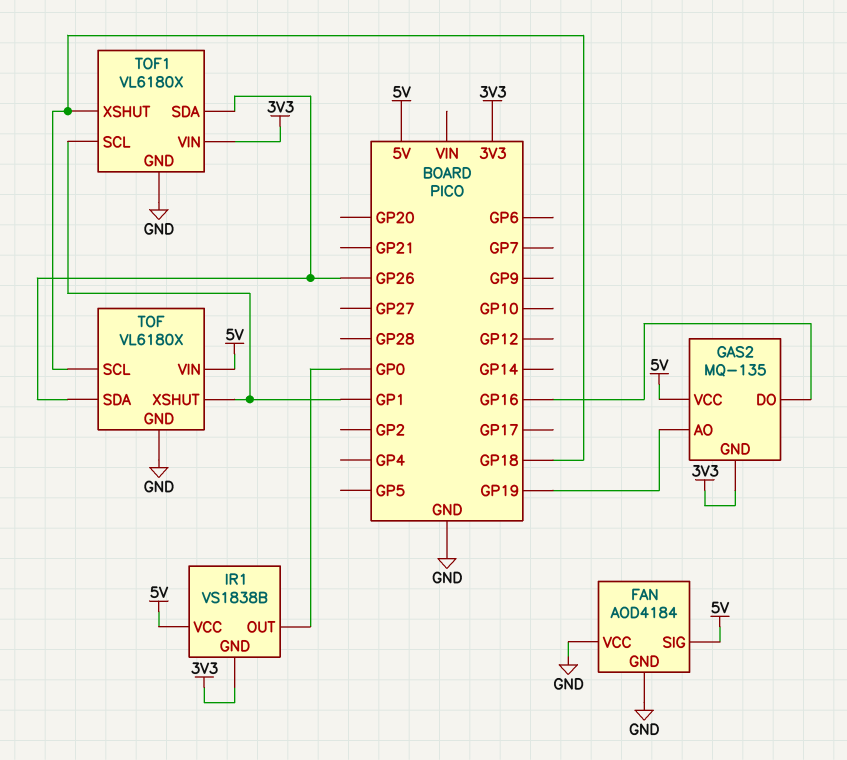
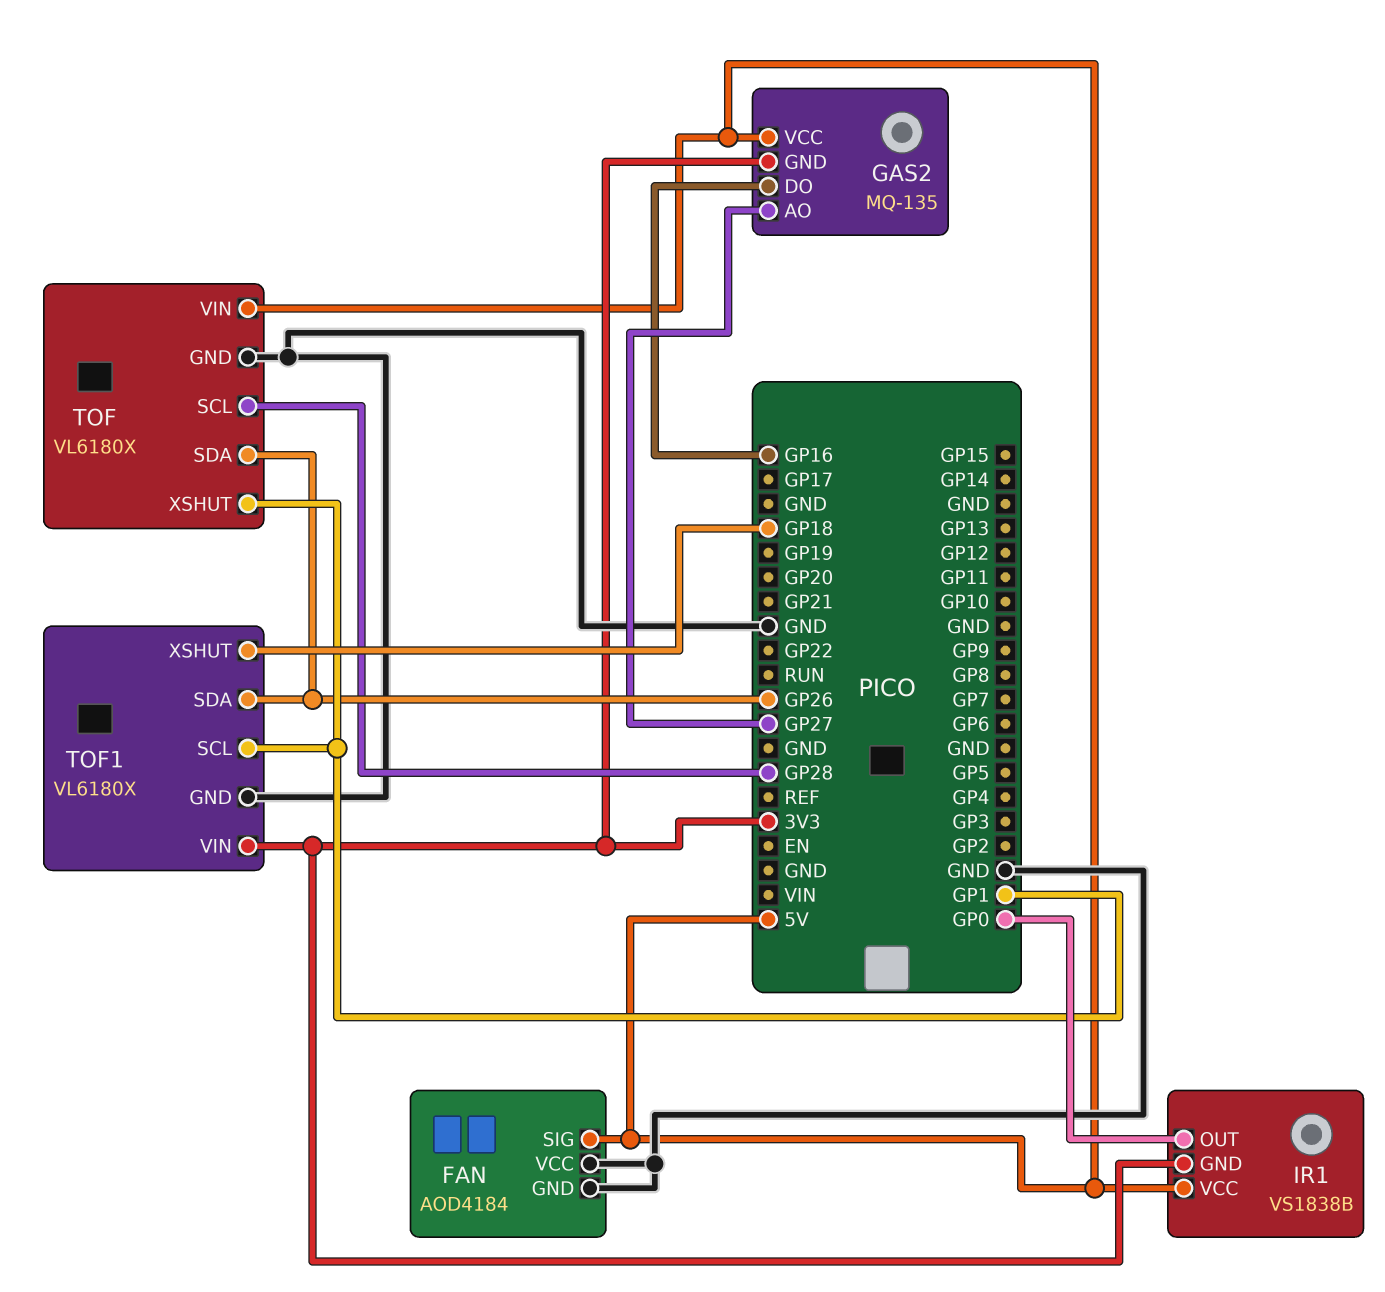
GAS2 pin AO: GP19 -> GP27
TOF pin SCL: GP18 -> GP28

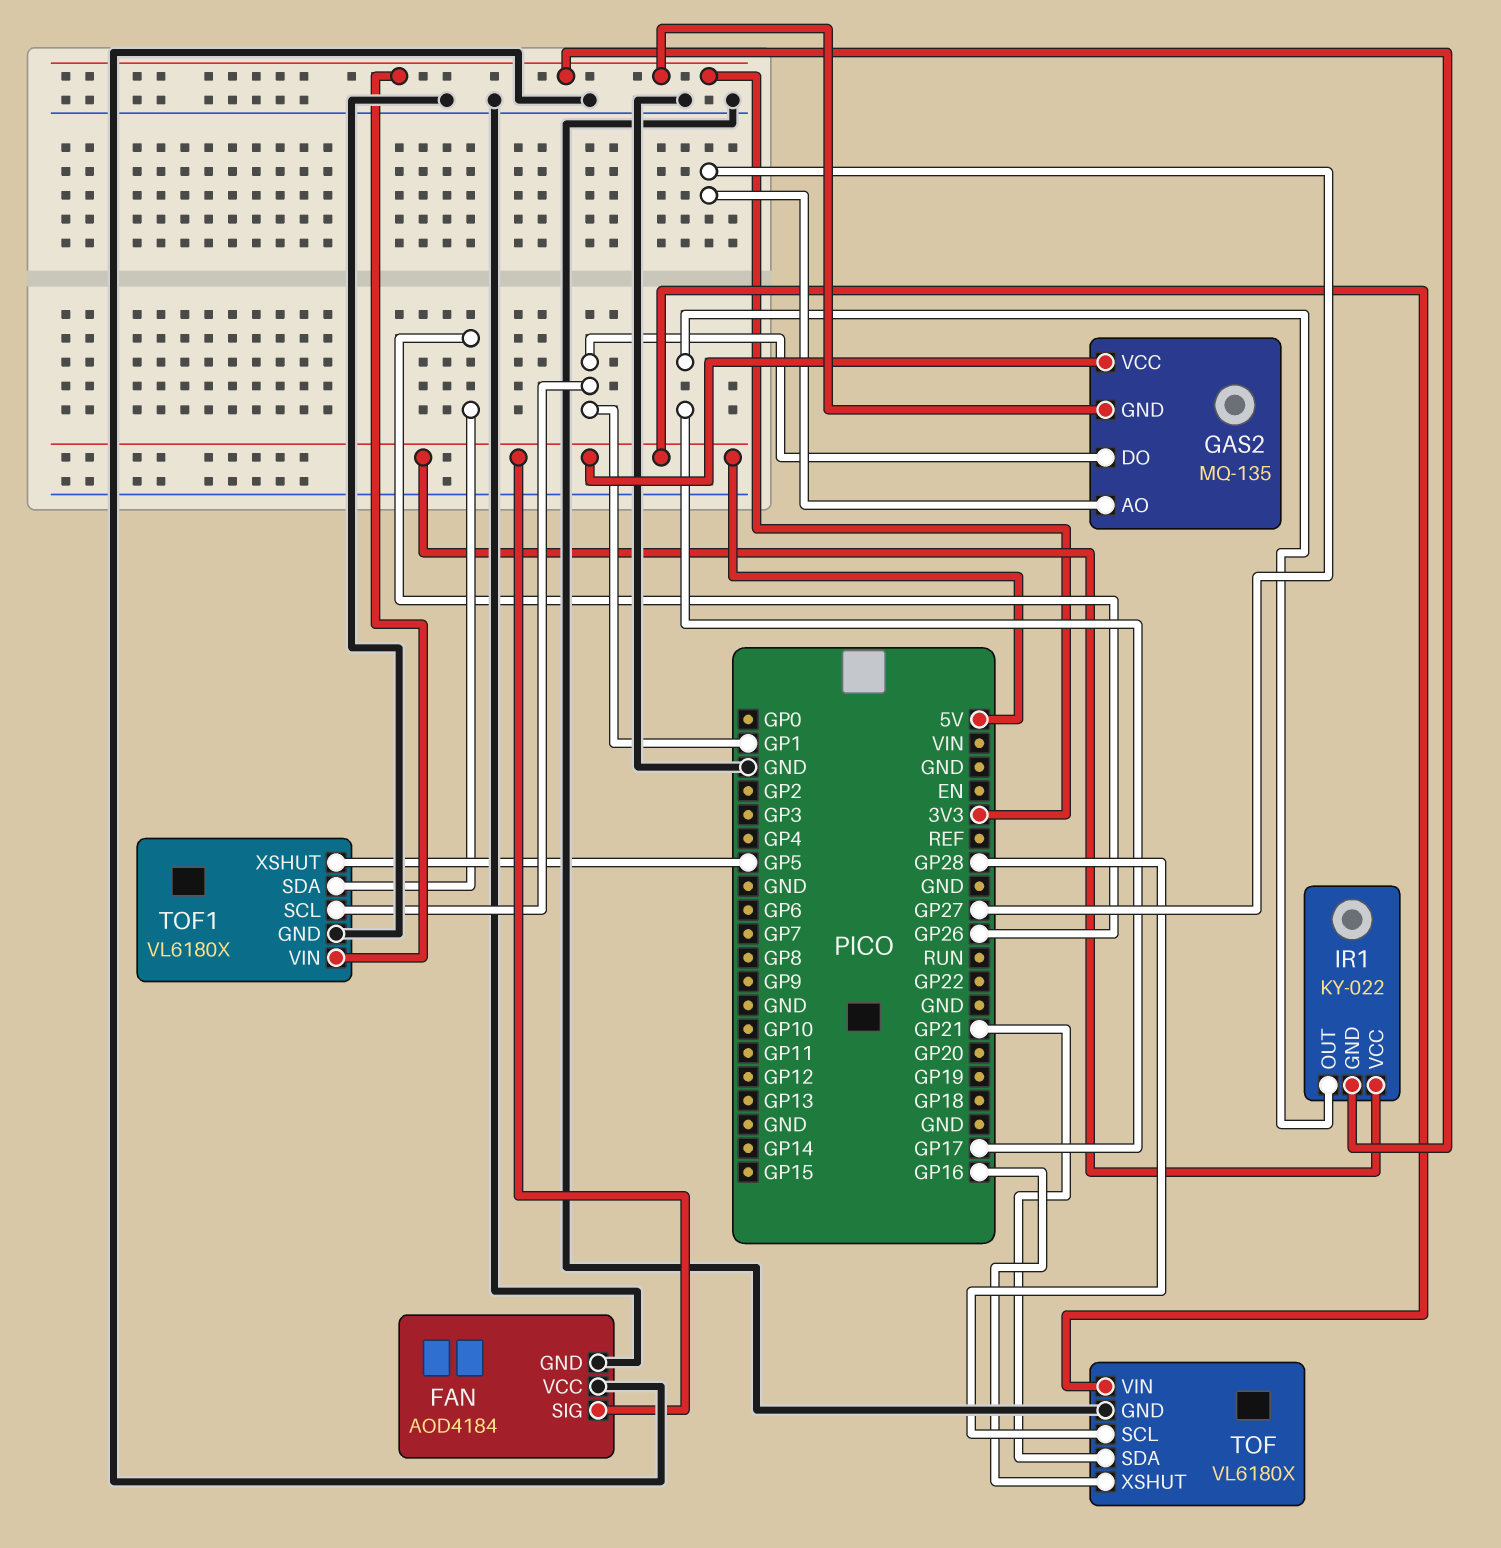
GAS2 pin DO: GP16 -> GP1
IR1: VS1838B -> KY-022
IR1 pin OUT: GP0 -> GP17
TOF pin SDA: GP26 -> GP21
TOF pin XSHUT: GP1 -> GP16
TOF1 pin XSHUT: GP18 -> GP5

